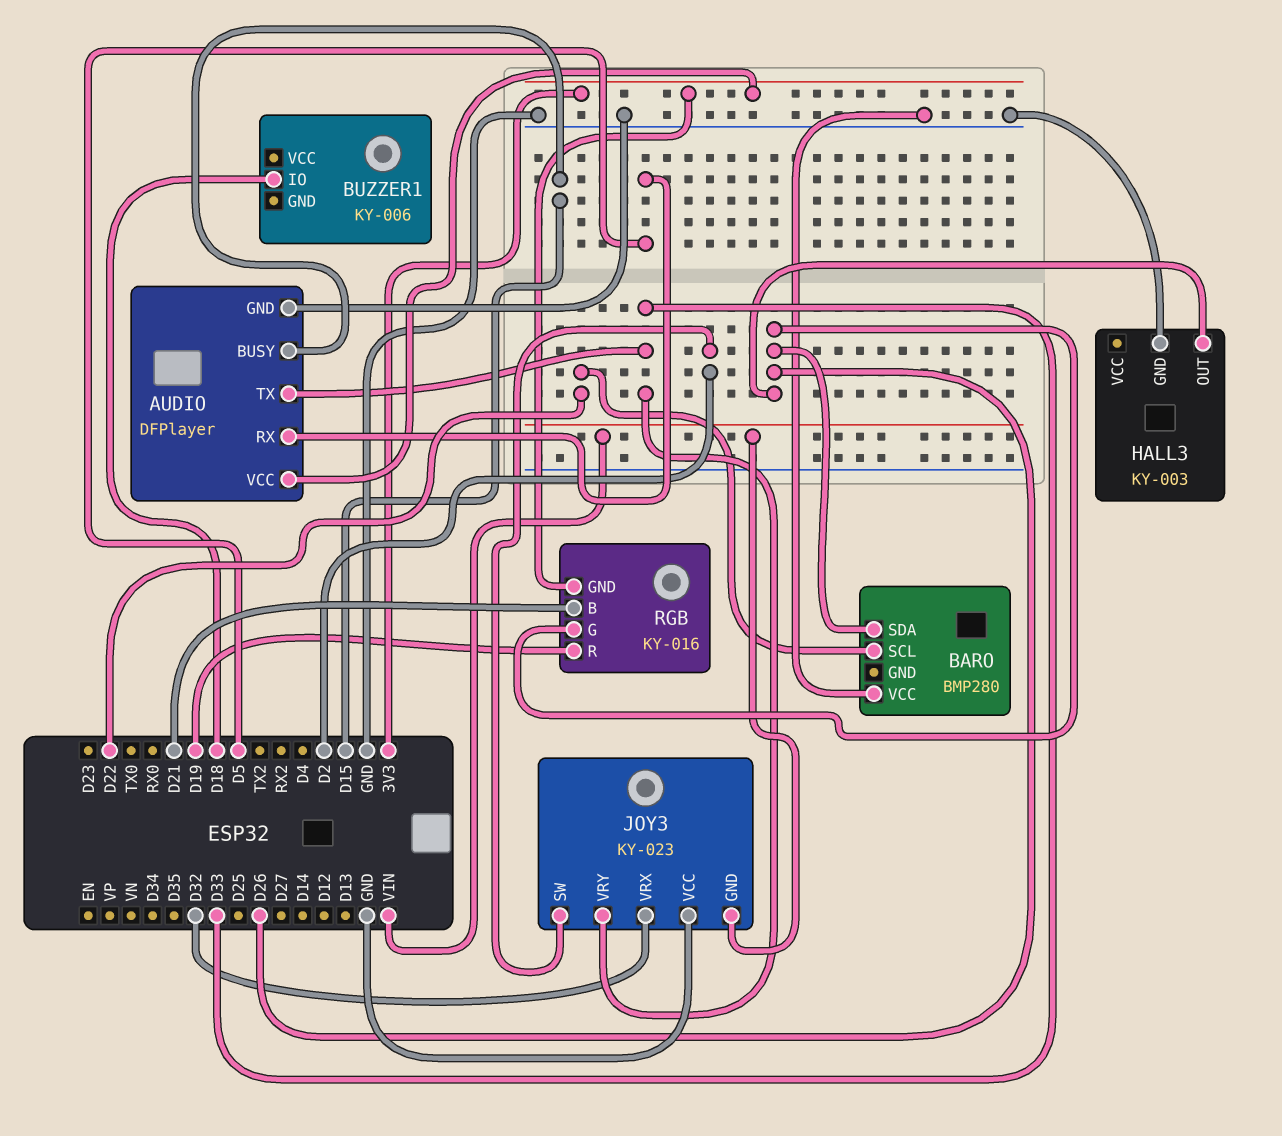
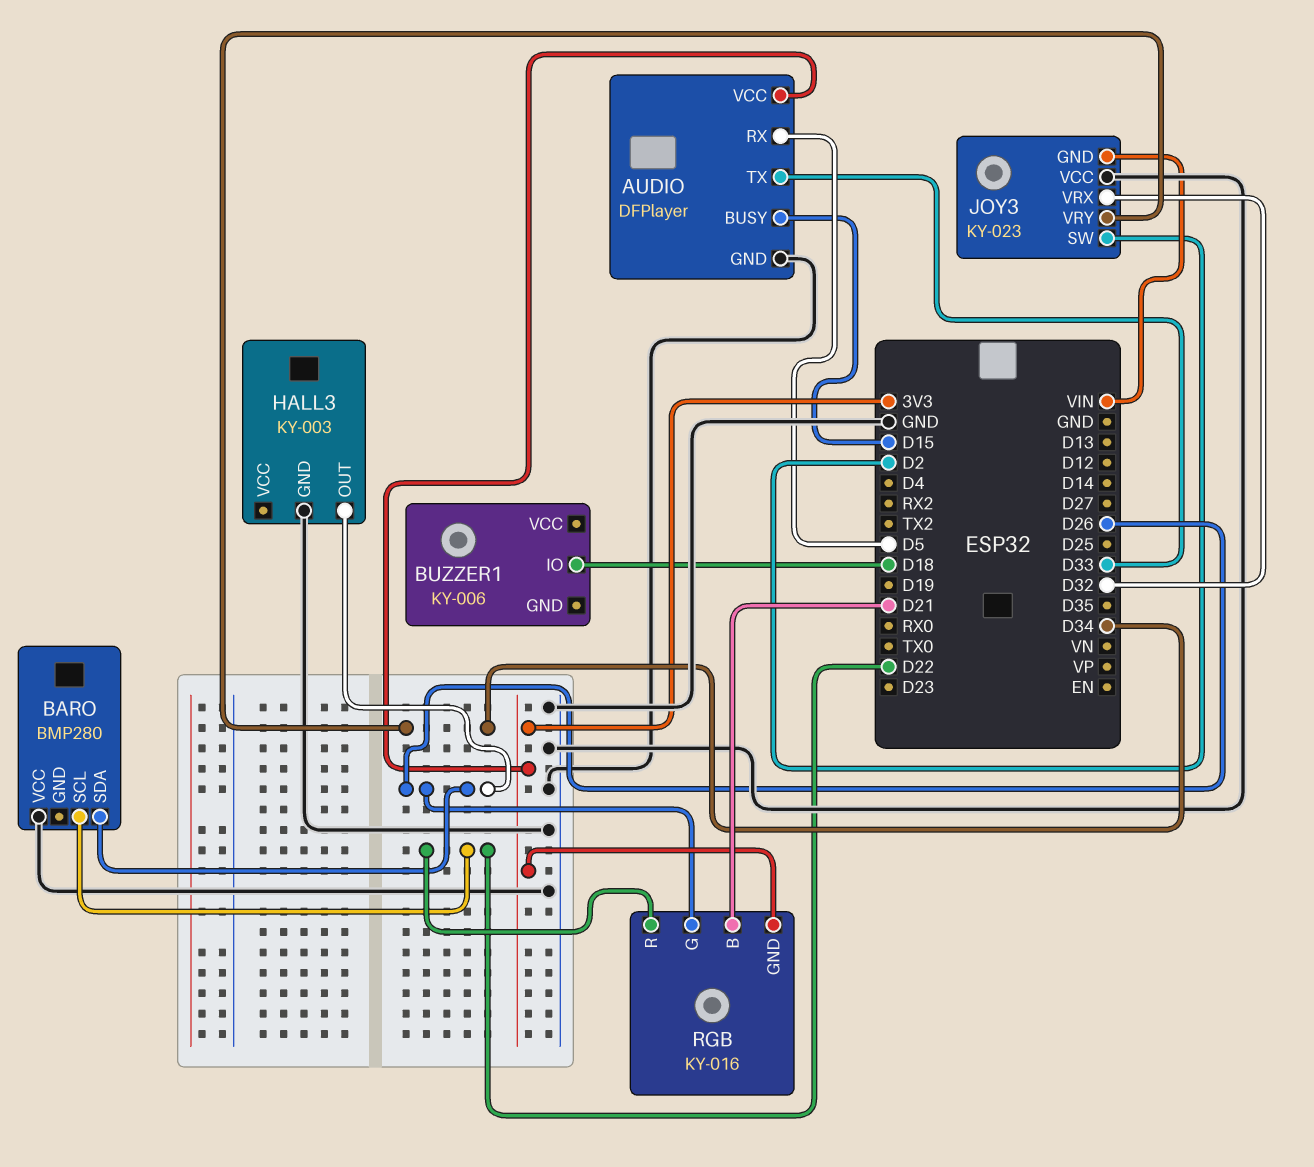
JOY3 pin VRY: D33 -> D34
RGB pin R: D19 -> D22

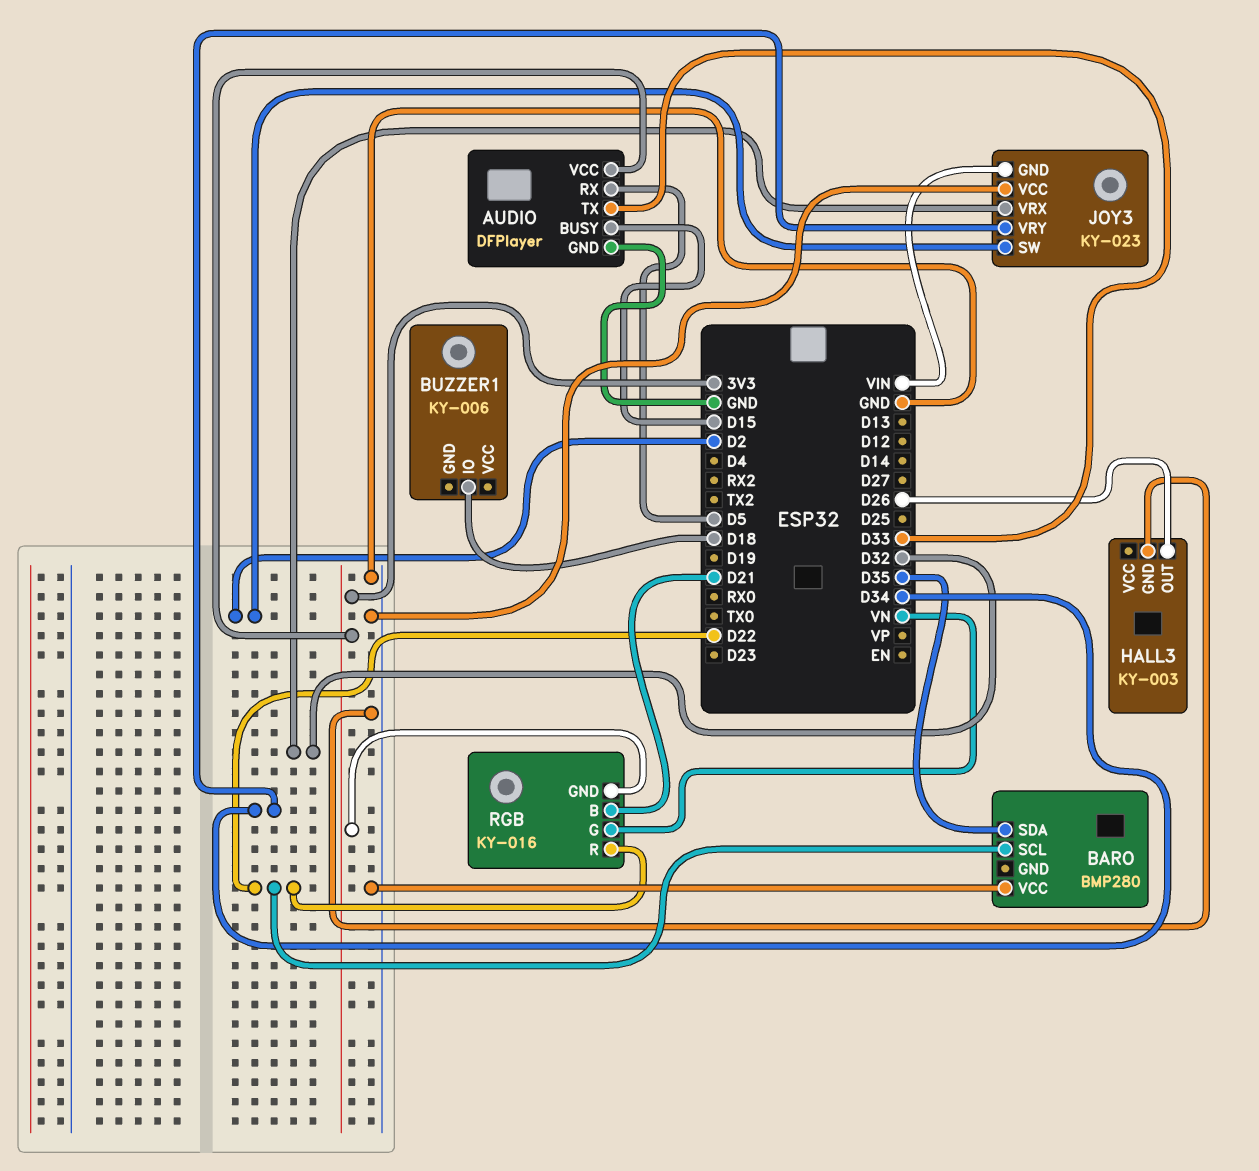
BARO pin SDA: D26 -> D35
RGB pin G: D26 -> VN

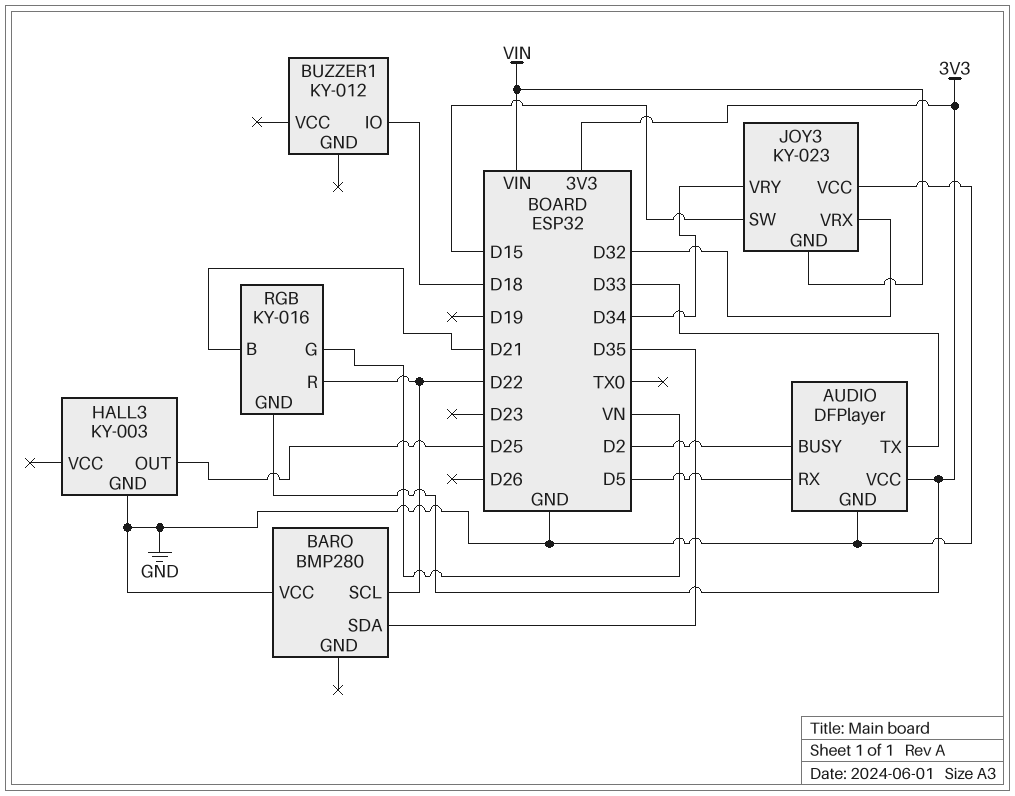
AUDIO pin BUSY: D15 -> D2
BUZZER1: KY-006 -> KY-012
HALL3 pin OUT: D26 -> D25
JOY3 pin SW: D2 -> D15

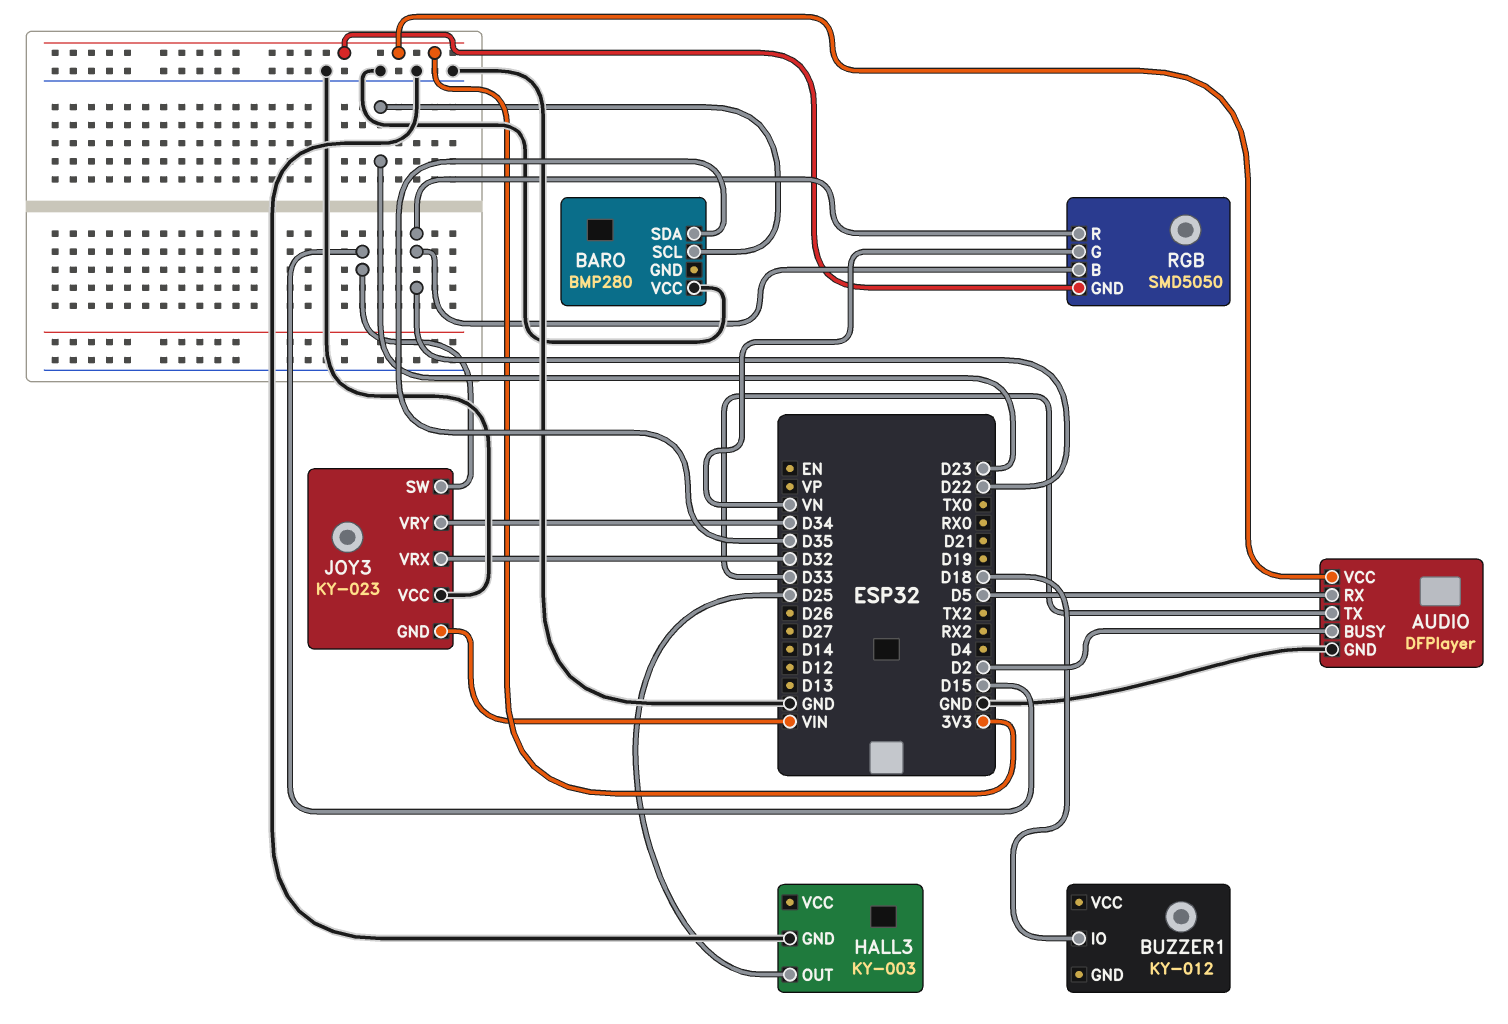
BARO pin SCL: D22 -> D23
RGB: KY-016 -> SMD5050
RGB pin B: D21 -> D22

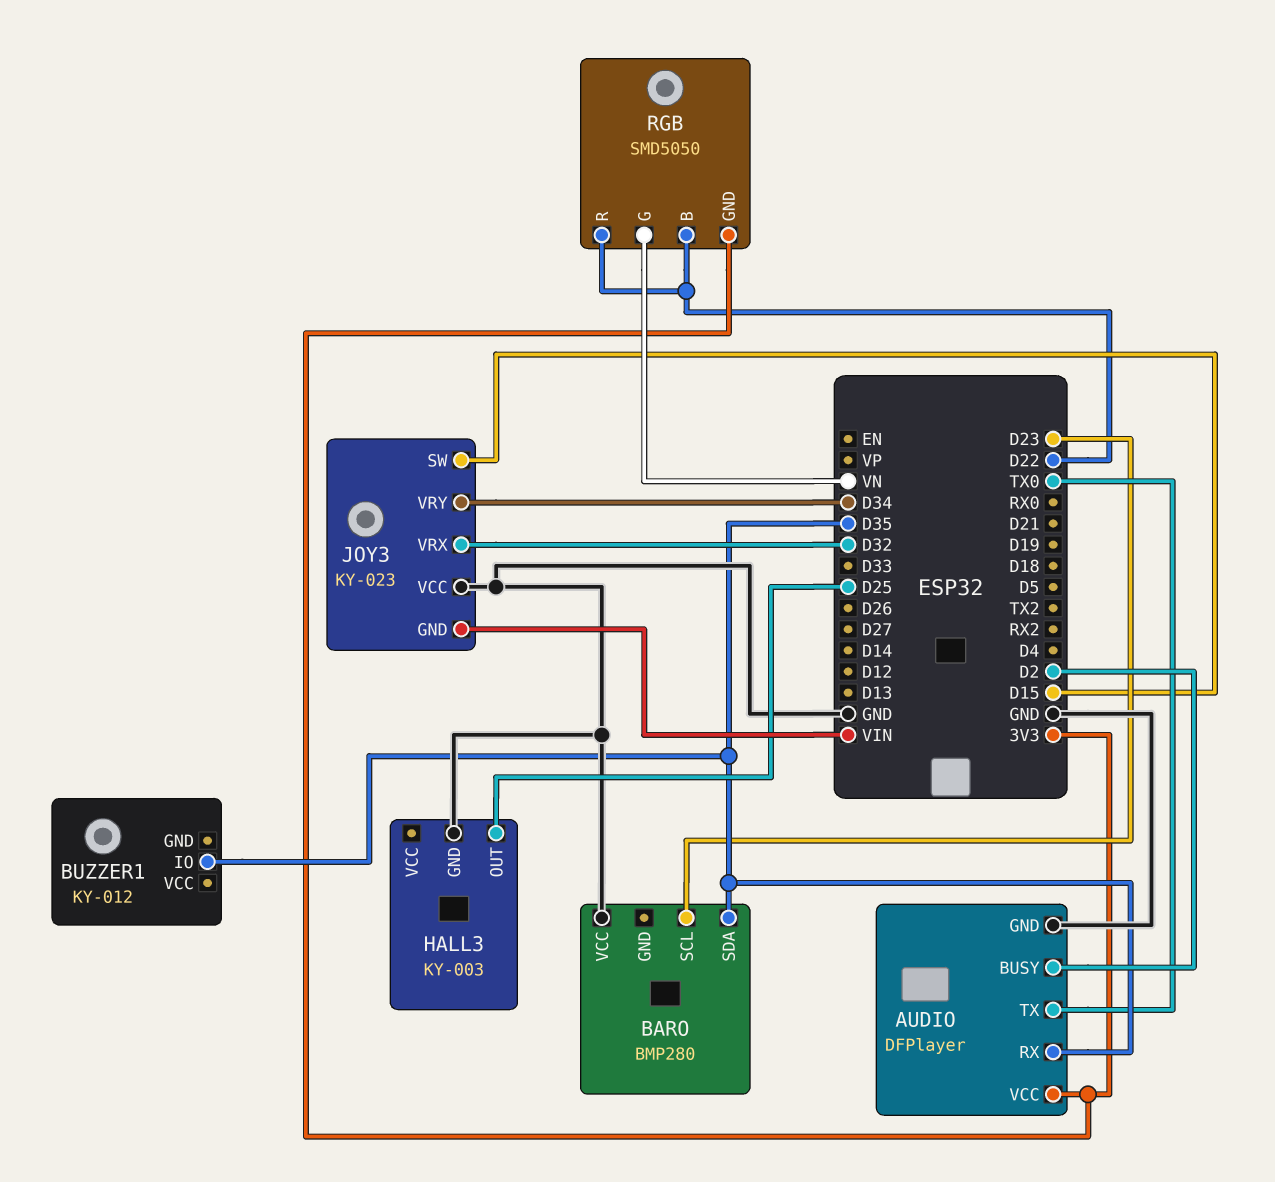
AUDIO pin RX: D5 -> D35
AUDIO pin TX: D33 -> TX0
BUZZER1 pin IO: D18 -> D35

